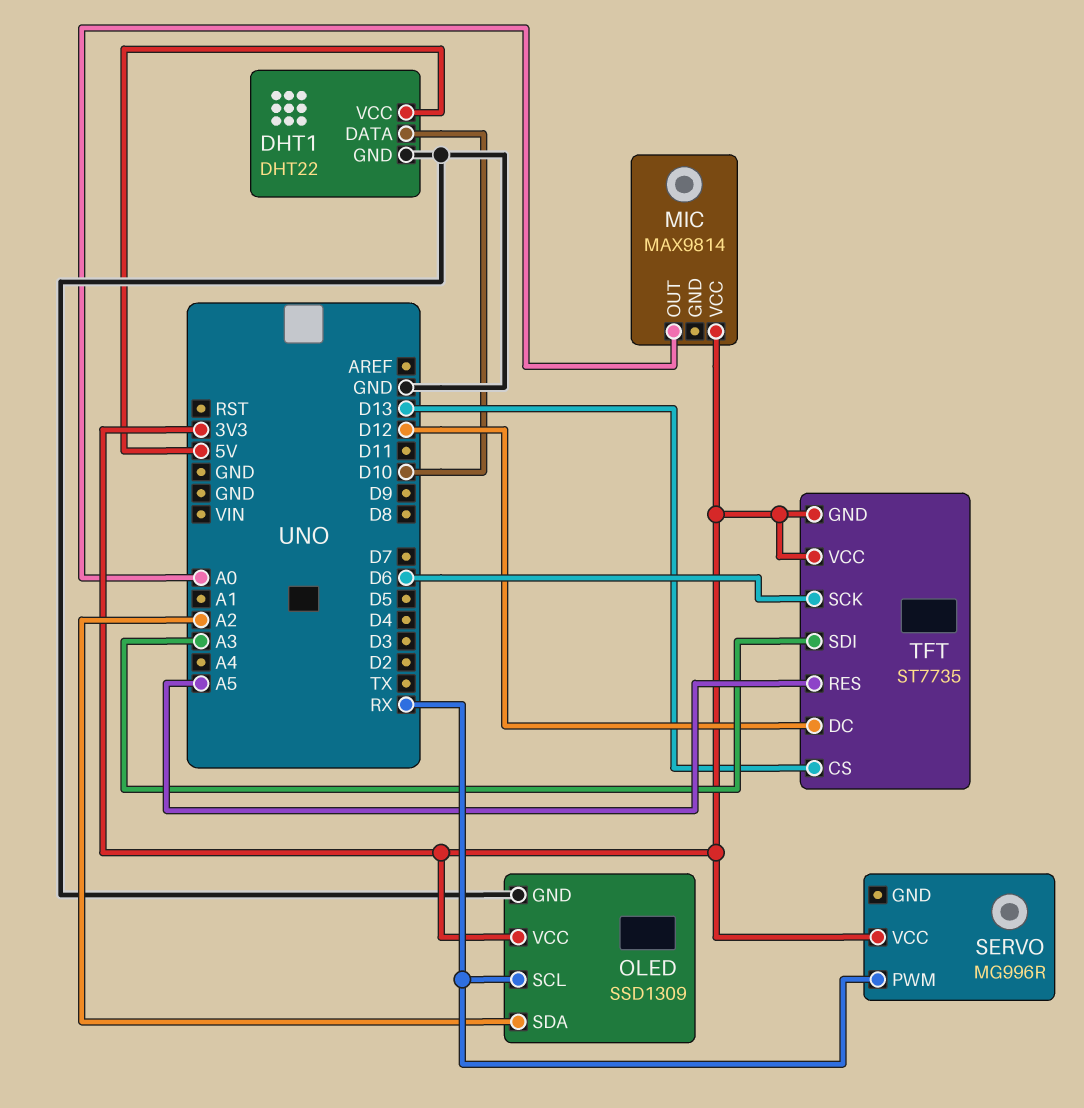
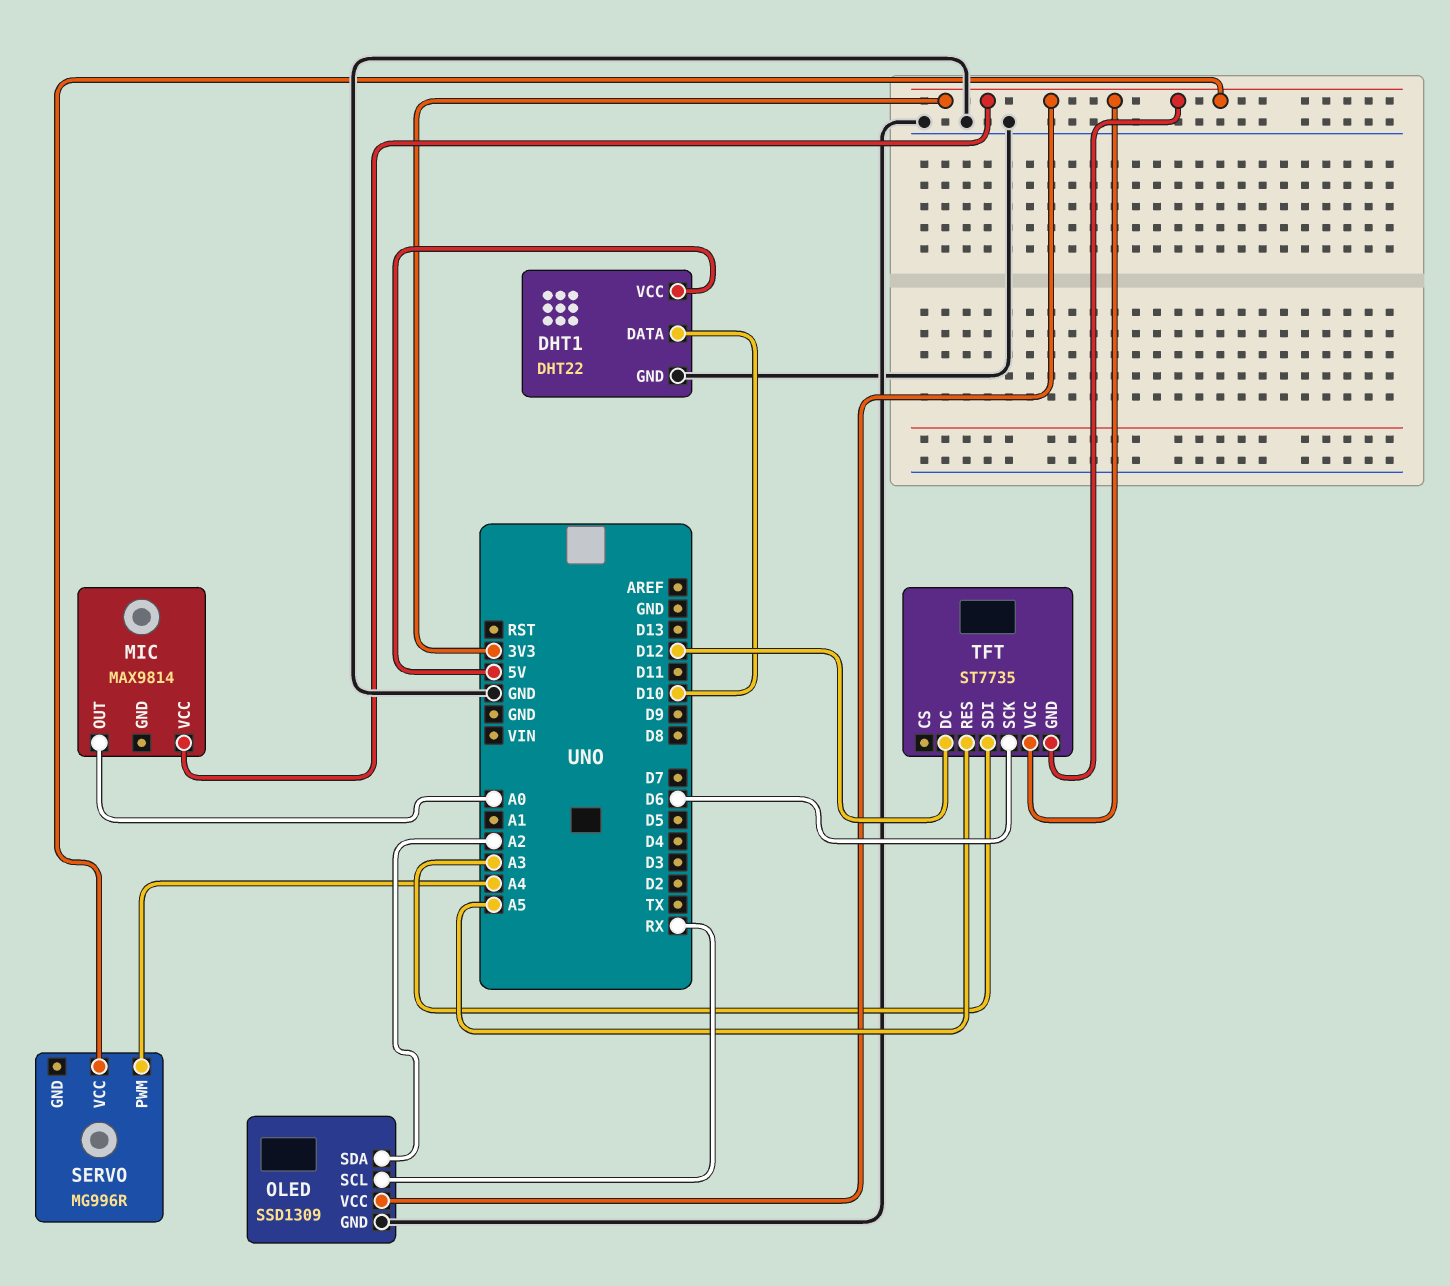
SERVO pin PWM: RX -> A4
TFT pin CS: D13 -> none

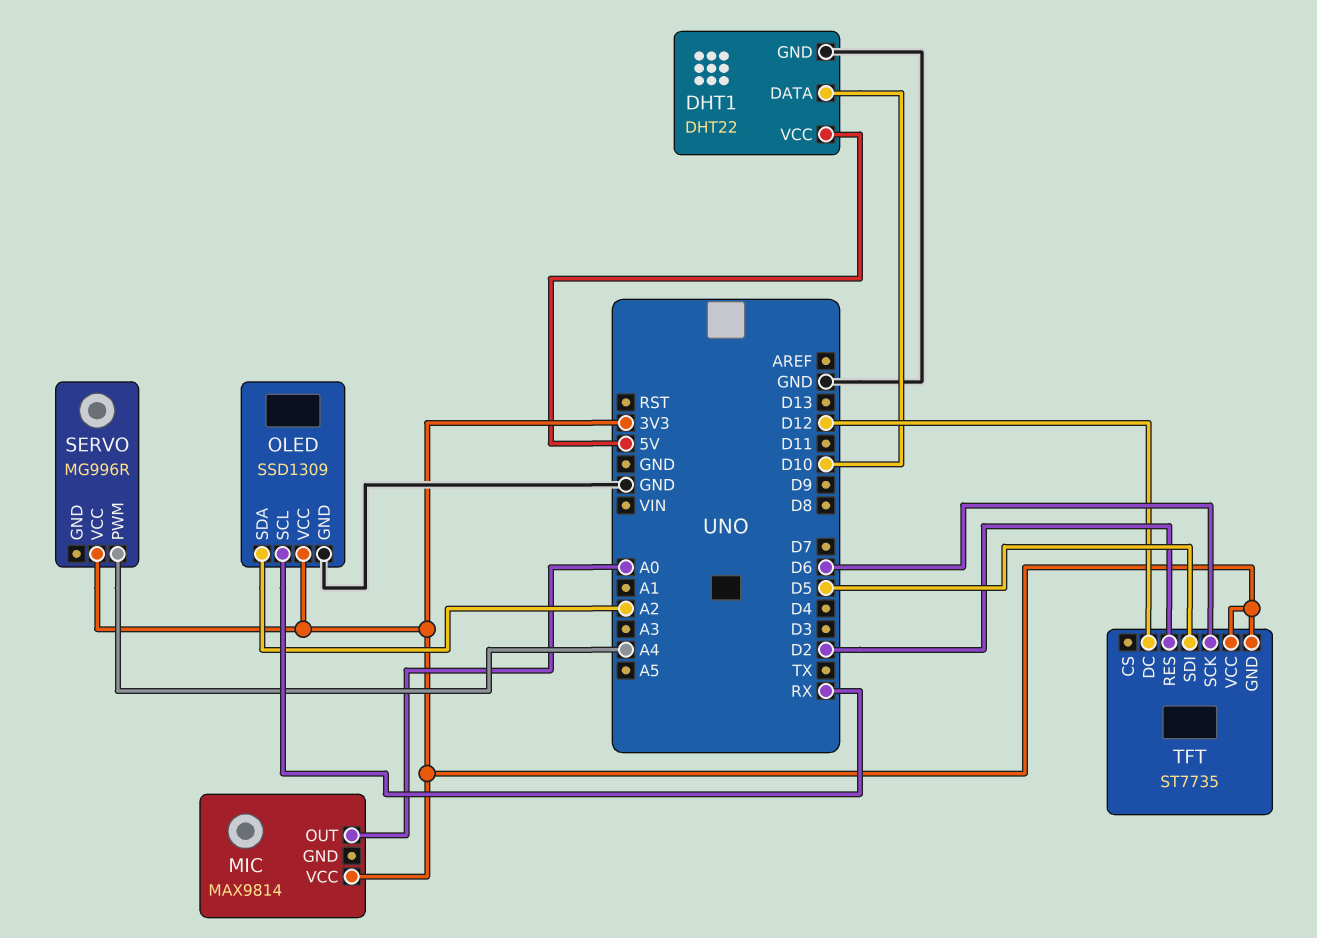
TFT pin RES: A5 -> D2
TFT pin SDI: A3 -> D5

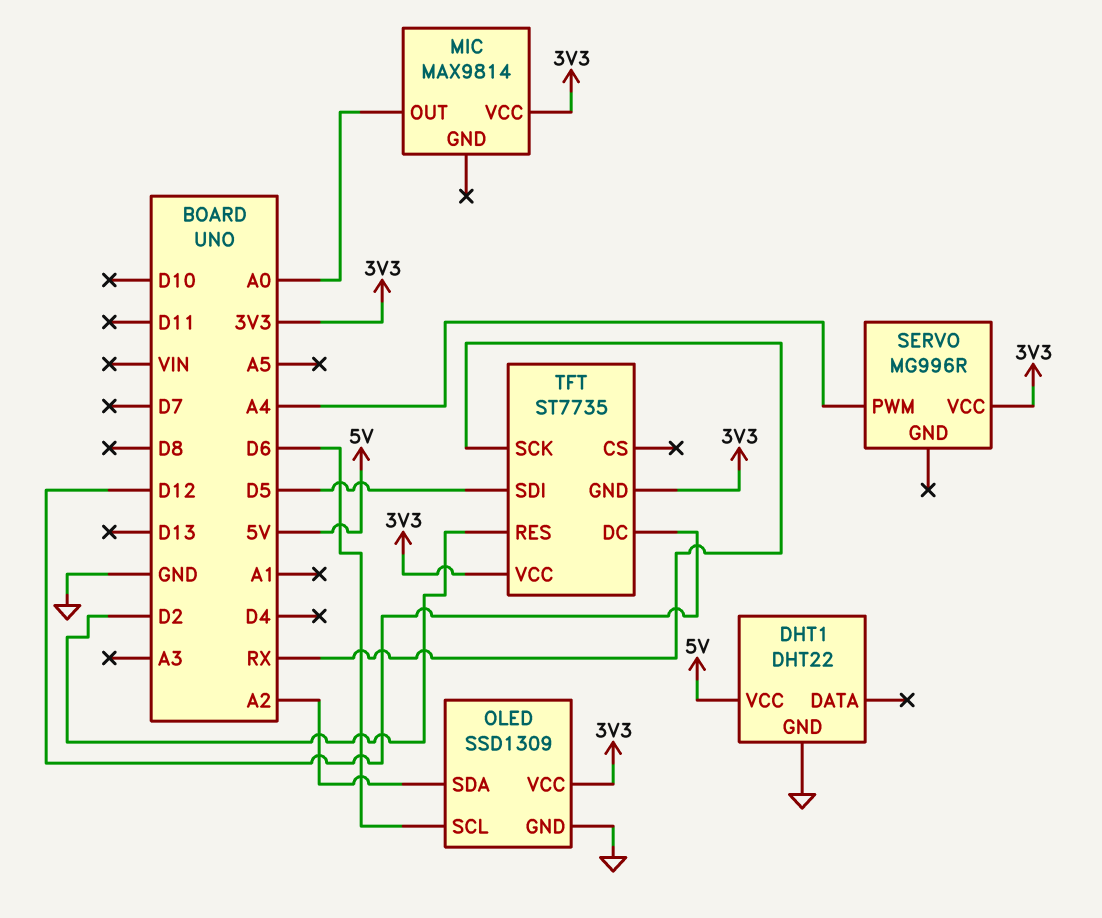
DHT1 pin DATA: D10 -> none
OLED pin SCL: RX -> D6
TFT pin SCK: D6 -> RX

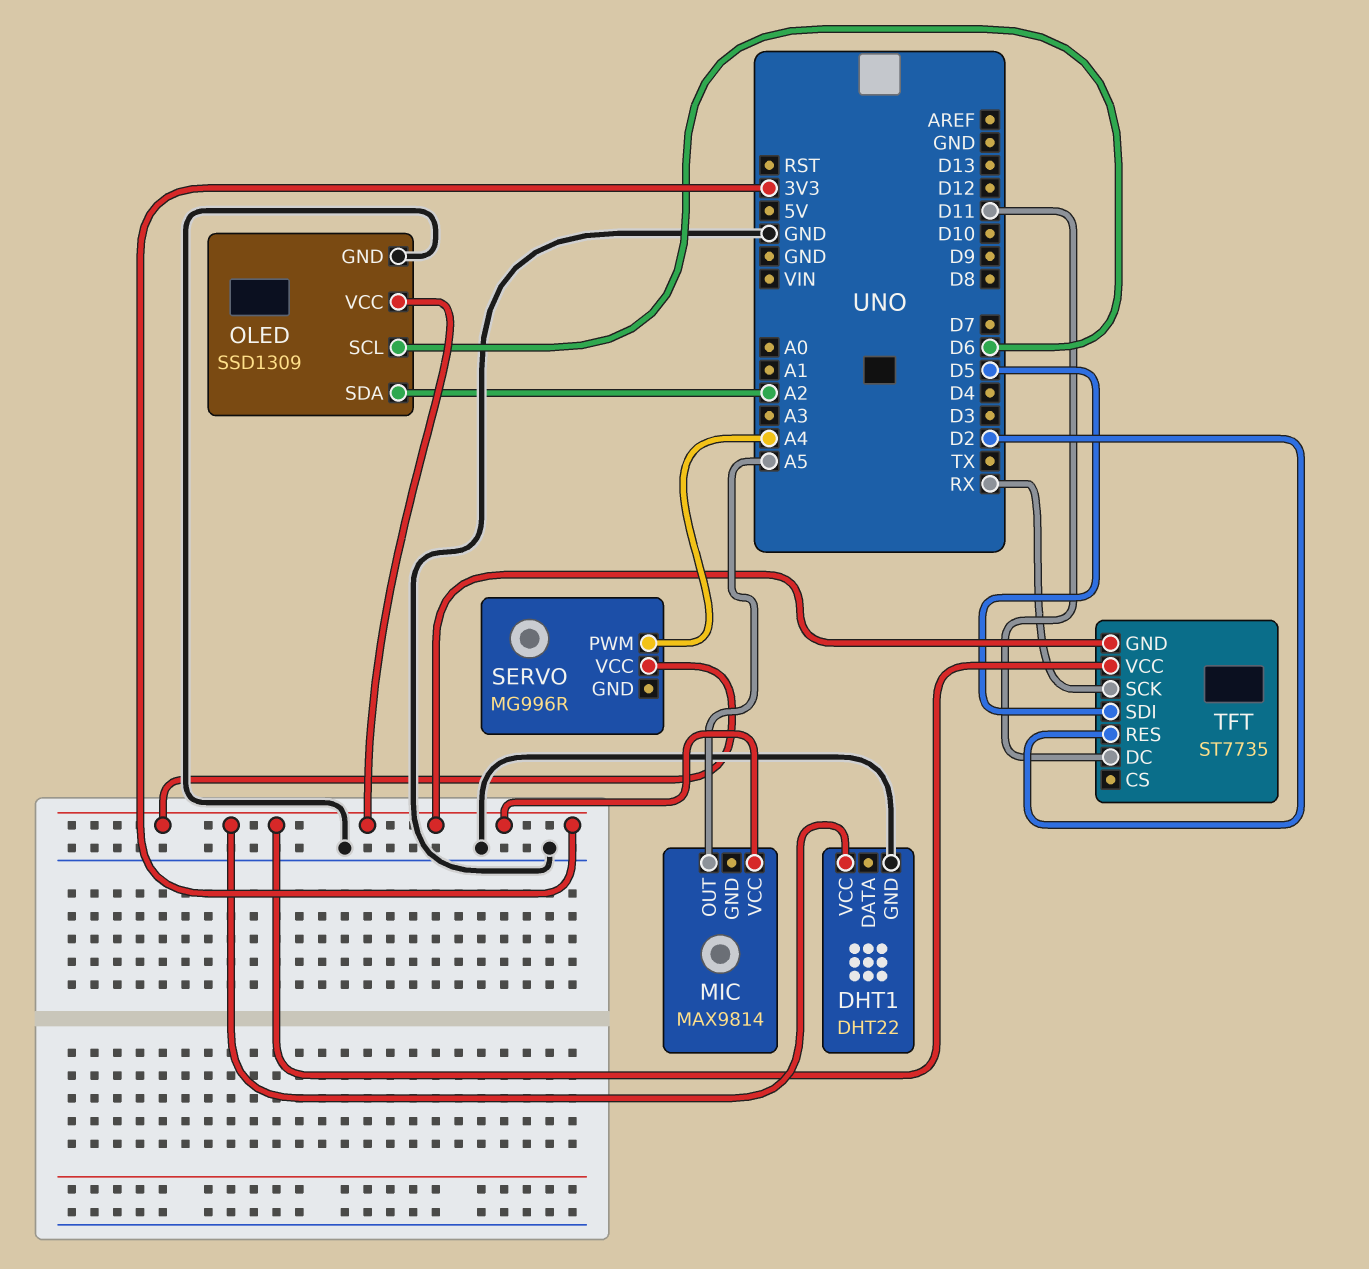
DHT1 pin VCC: 5V -> 3V3
MIC pin OUT: A0 -> A5
TFT pin DC: D12 -> D11

